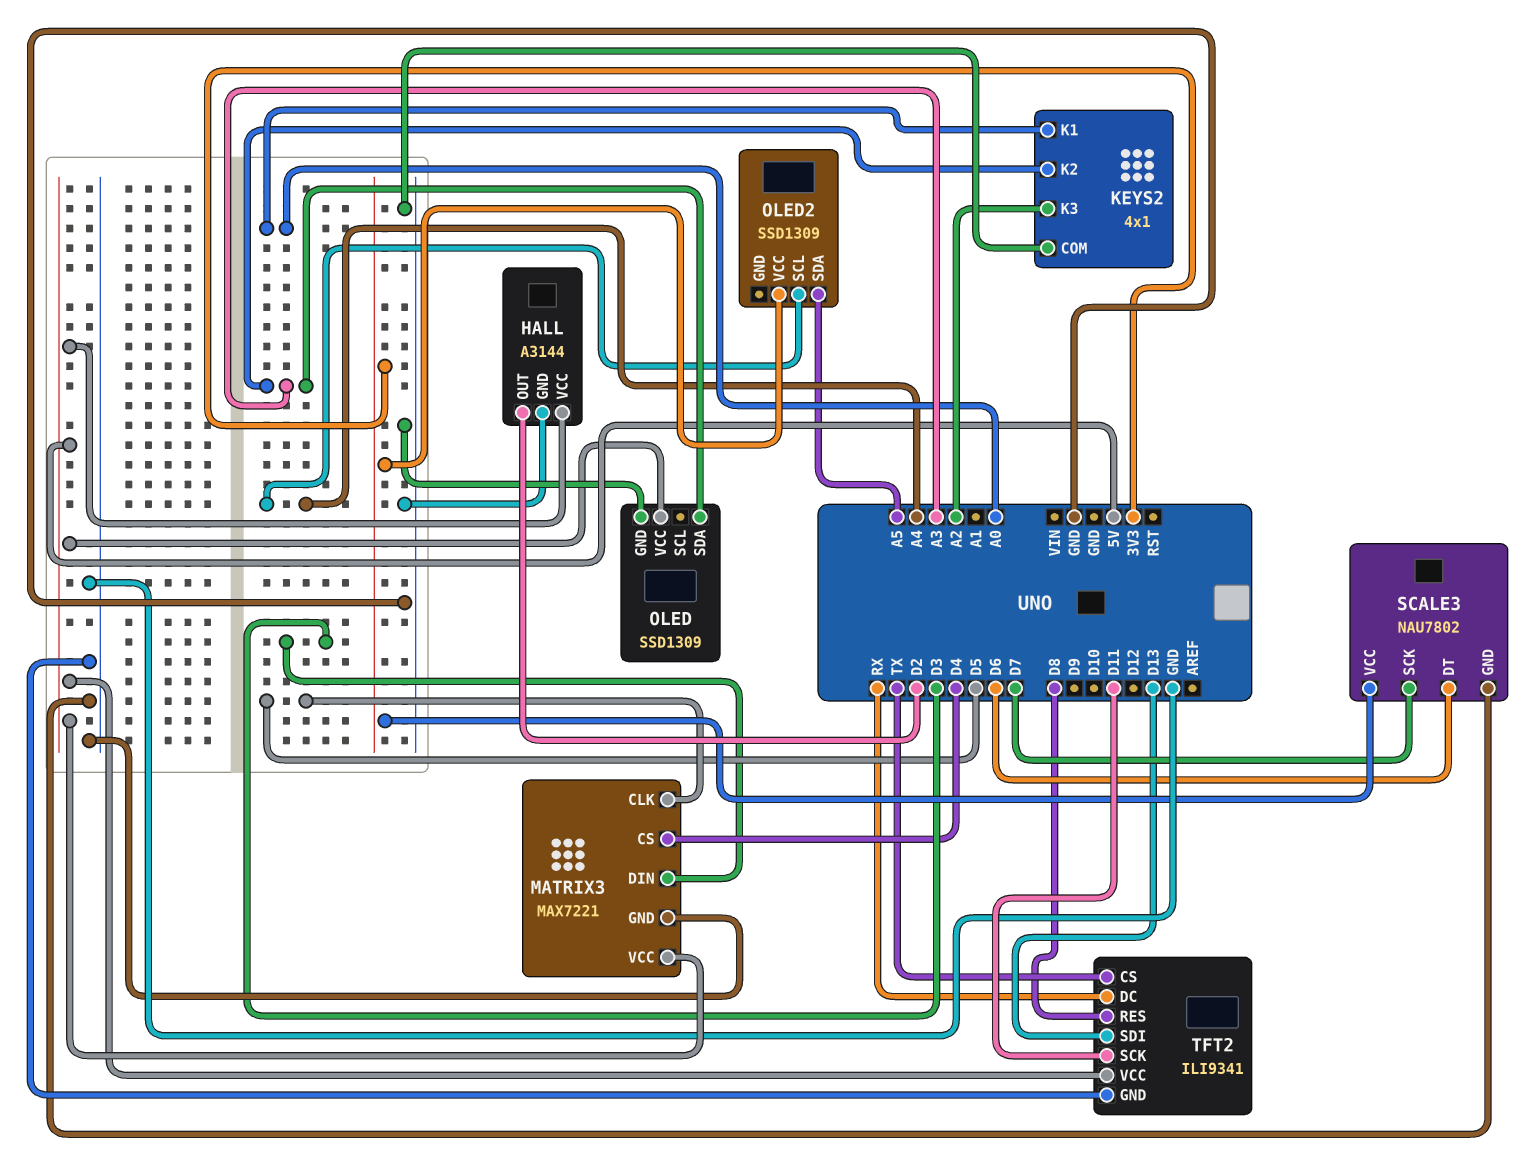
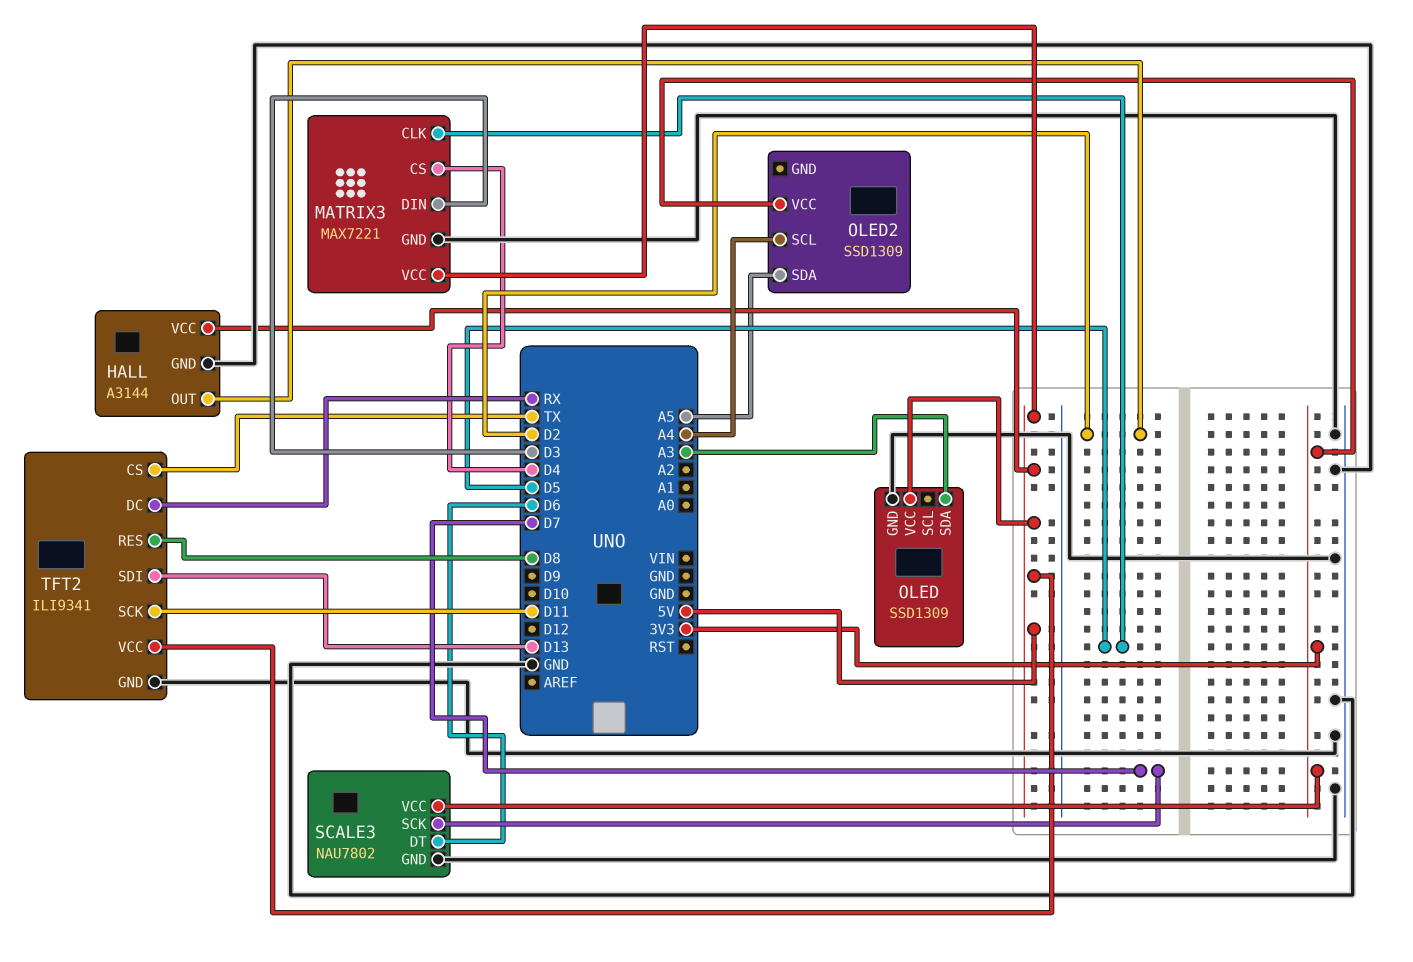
KEYS2: 4x1 -> none
KEYS2 pin COM: GND -> none
KEYS2 pin K1: A0 -> none
KEYS2 pin K2: A3 -> none
KEYS2 pin K3: A2 -> none

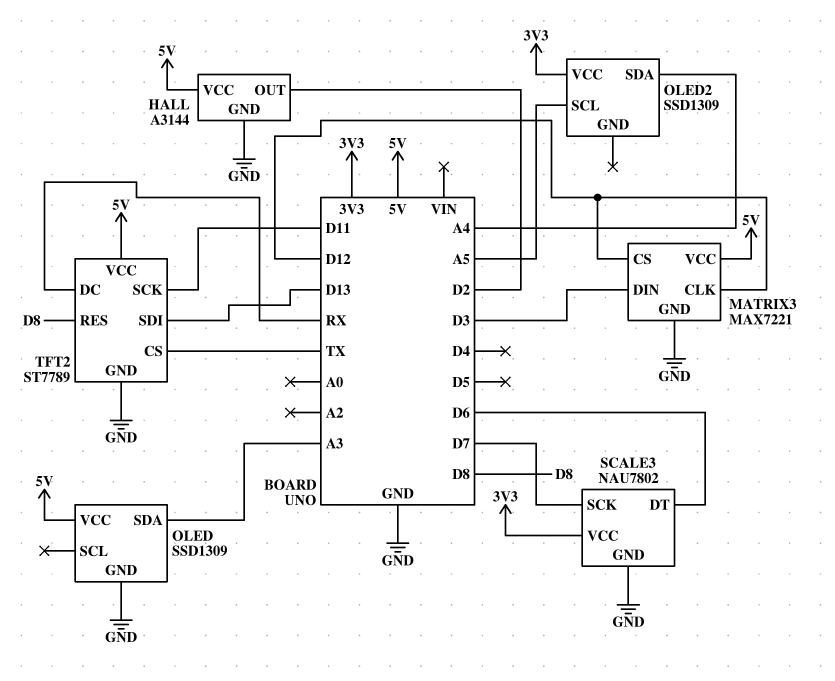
MATRIX3 pin CLK: D5 -> D12
MATRIX3 pin CS: D4 -> D12
OLED2 pin SCL: A4 -> A5
OLED2 pin SDA: A5 -> A4
TFT2: ILI9341 -> ST7789

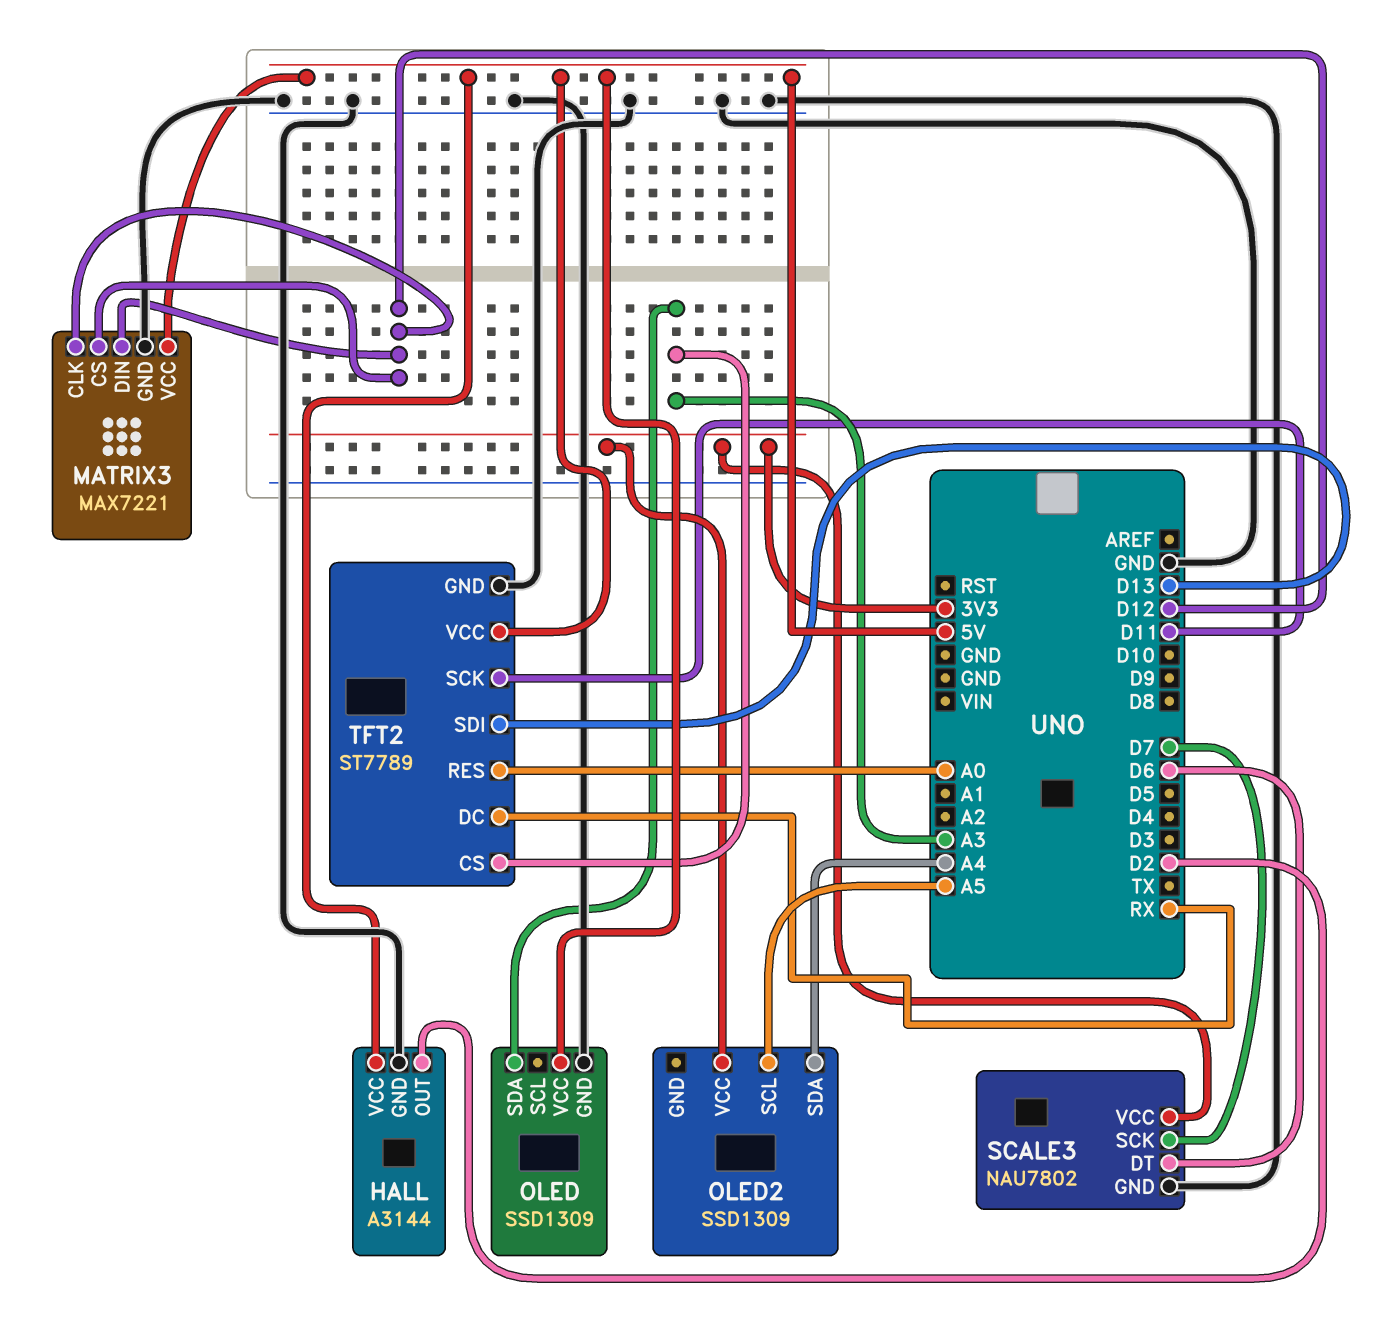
MATRIX3 pin DIN: D3 -> D12
TFT2 pin CS: TX -> A3
TFT2 pin RES: D8 -> A0

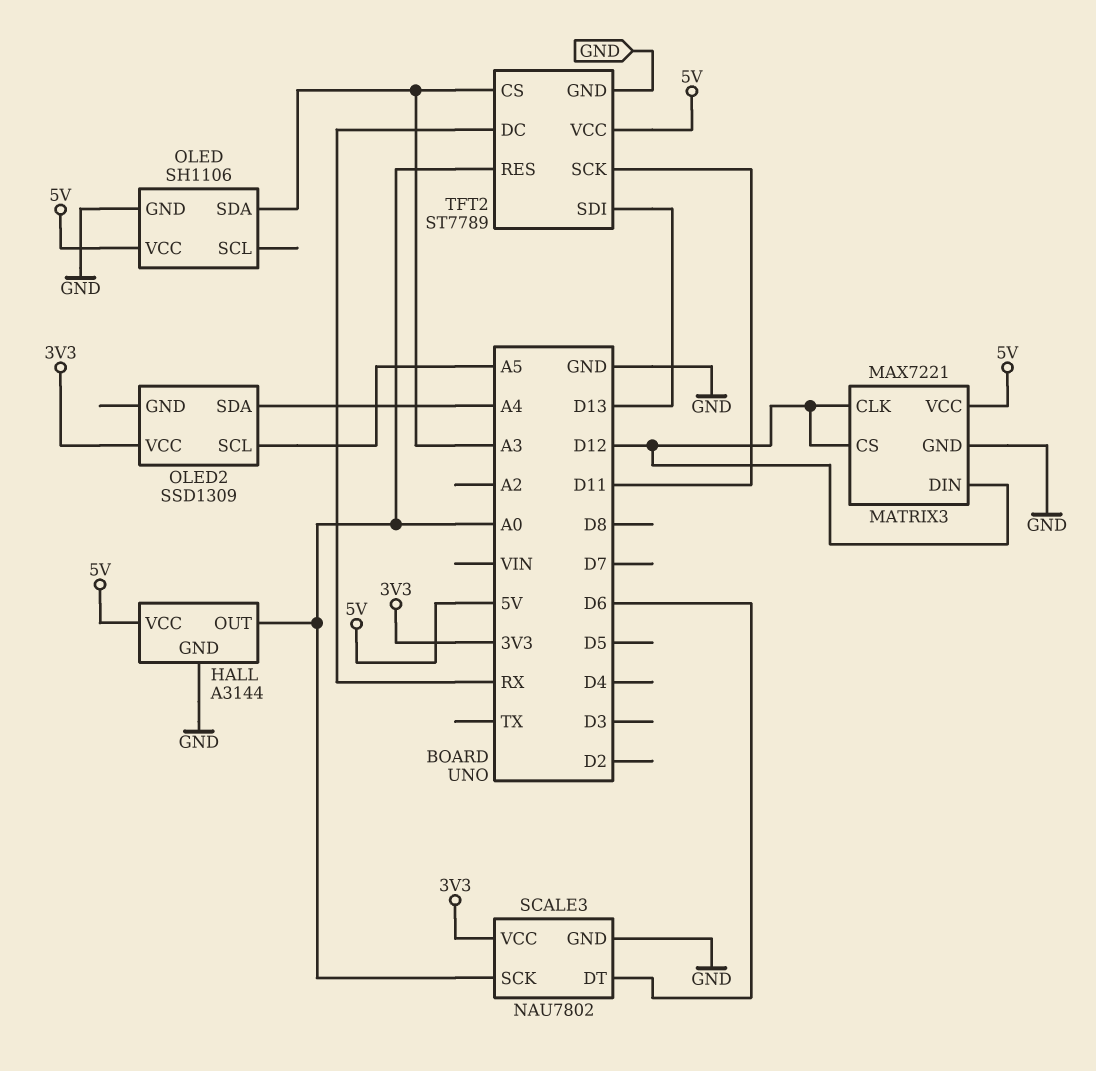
HALL pin OUT: D2 -> A0
OLED: SSD1309 -> SH1106
SCALE3 pin SCK: D7 -> A0

